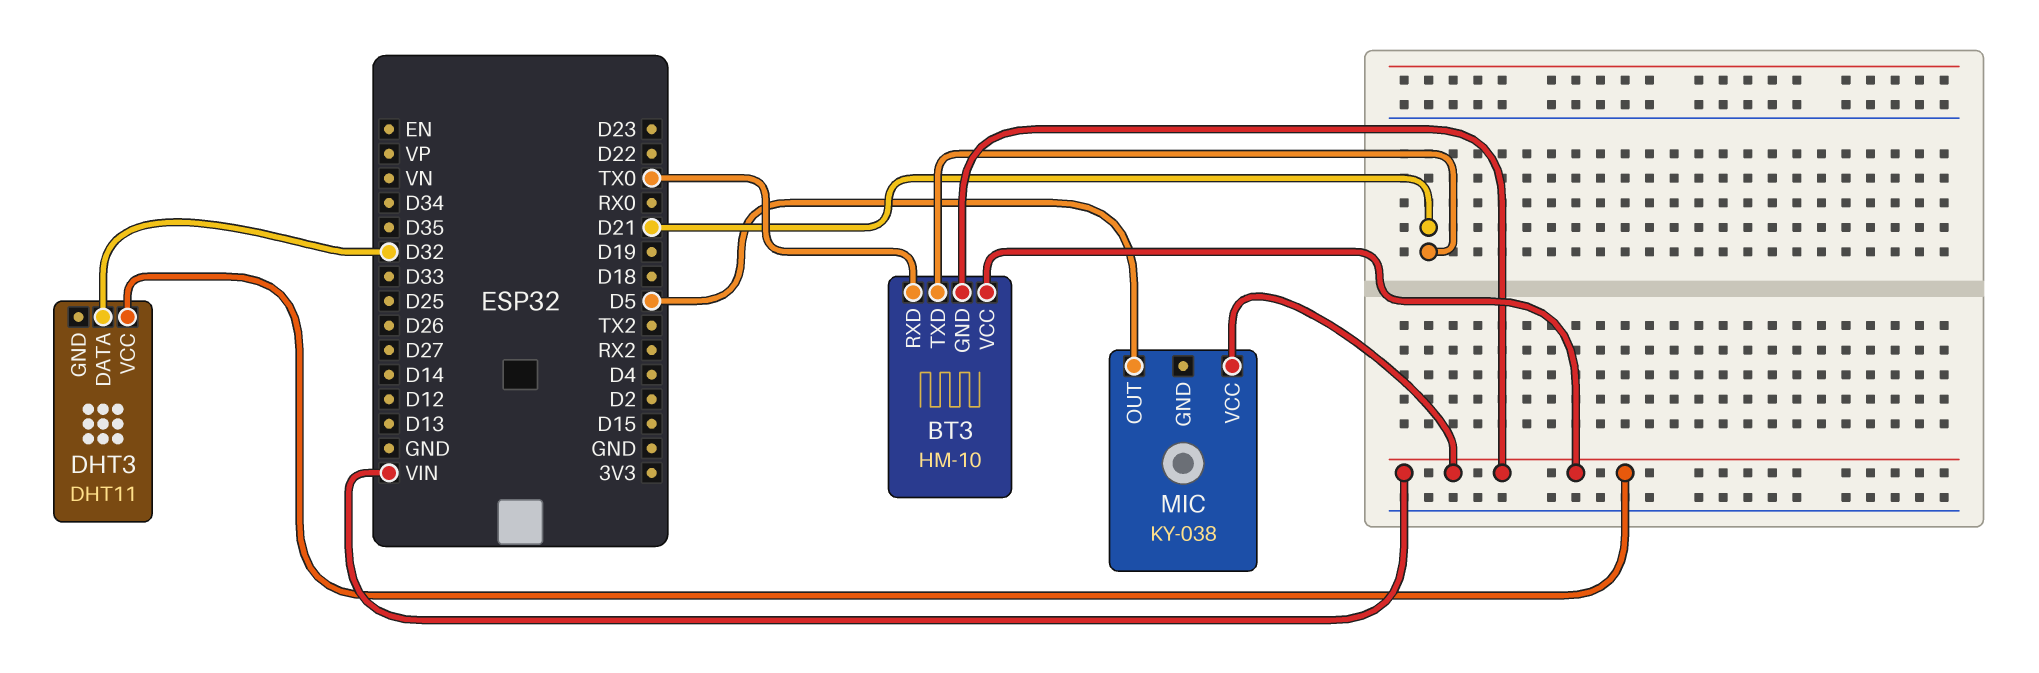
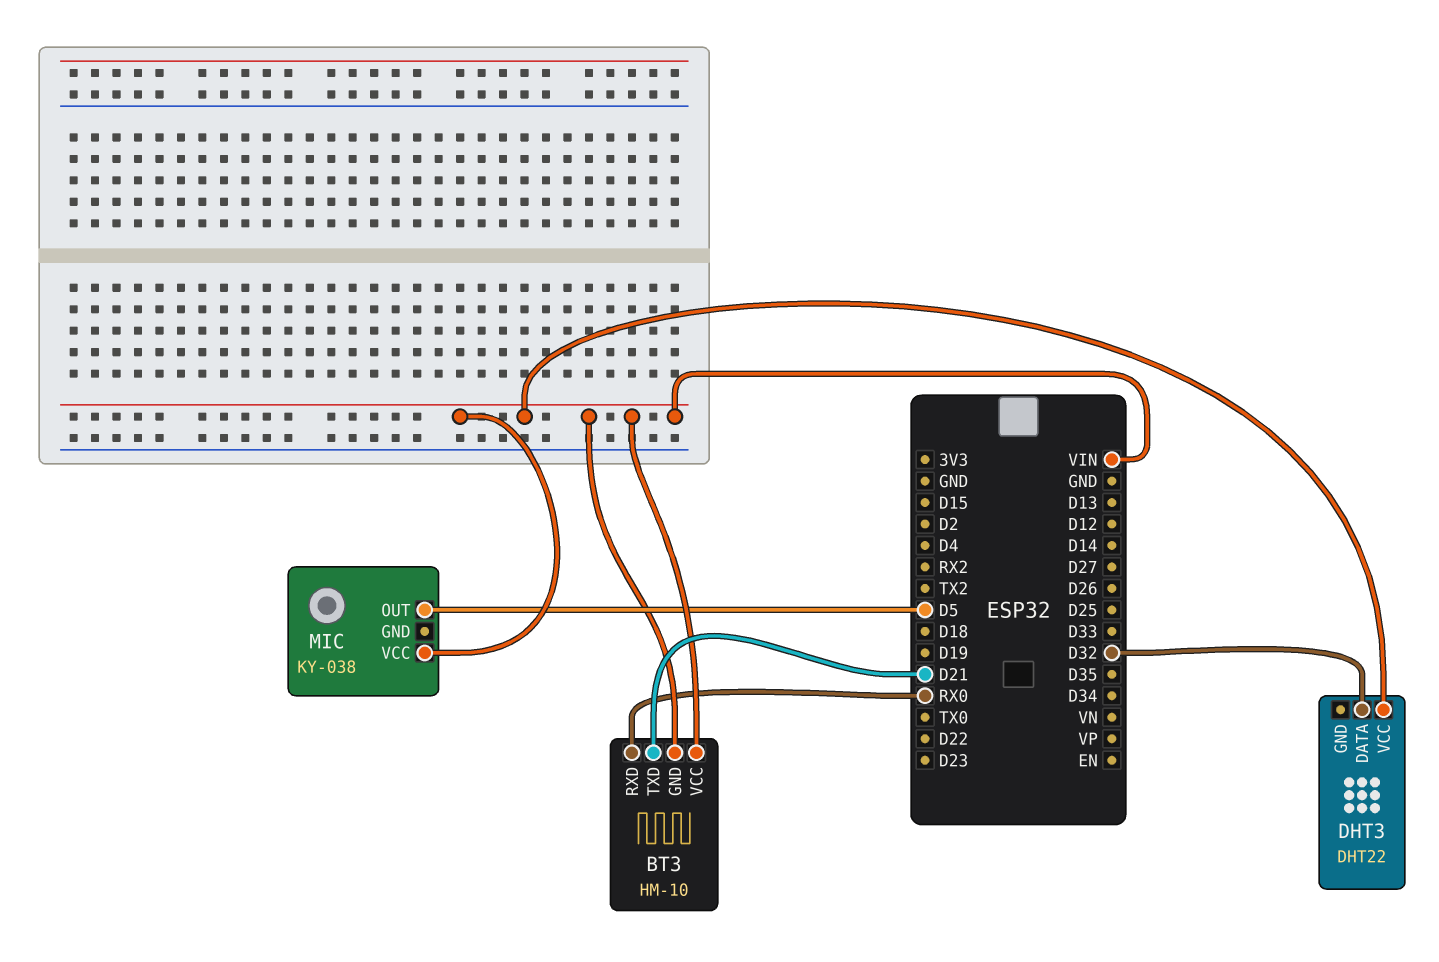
BT3 pin RXD: TX0 -> RX0
DHT3: DHT11 -> DHT22

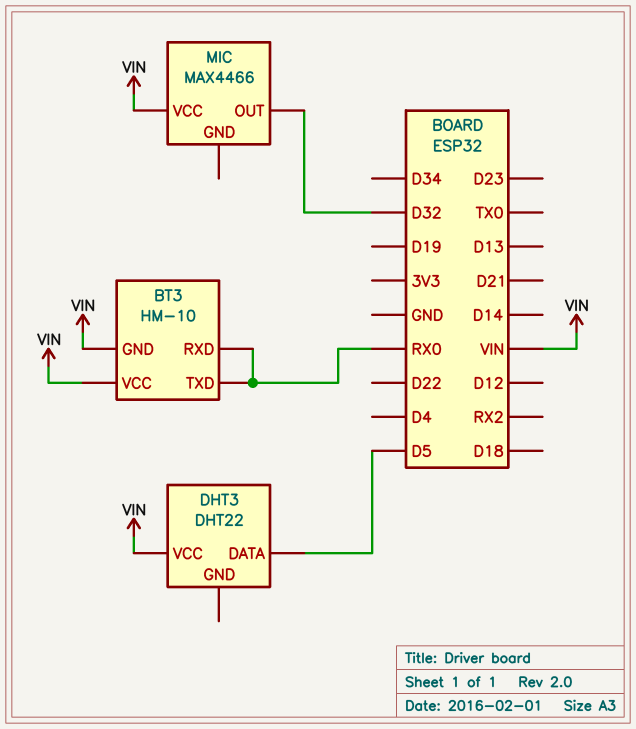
BT3 pin TXD: D21 -> RX0
DHT3 pin DATA: D32 -> D5
MIC: KY-038 -> MAX4466
MIC pin OUT: D5 -> D32

